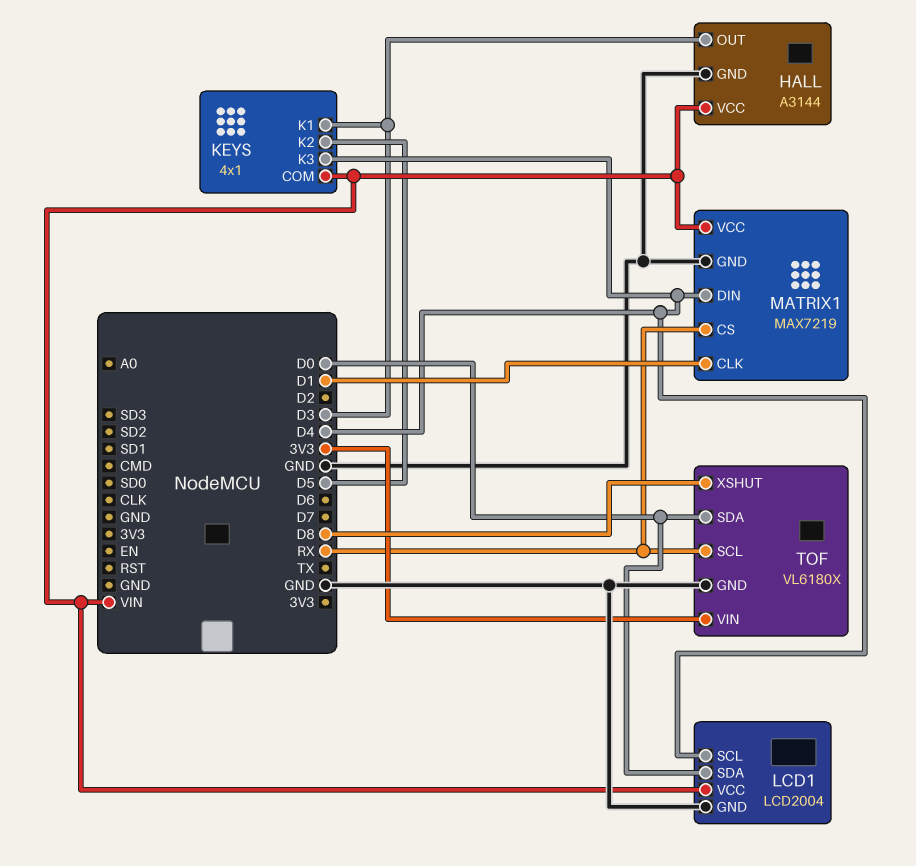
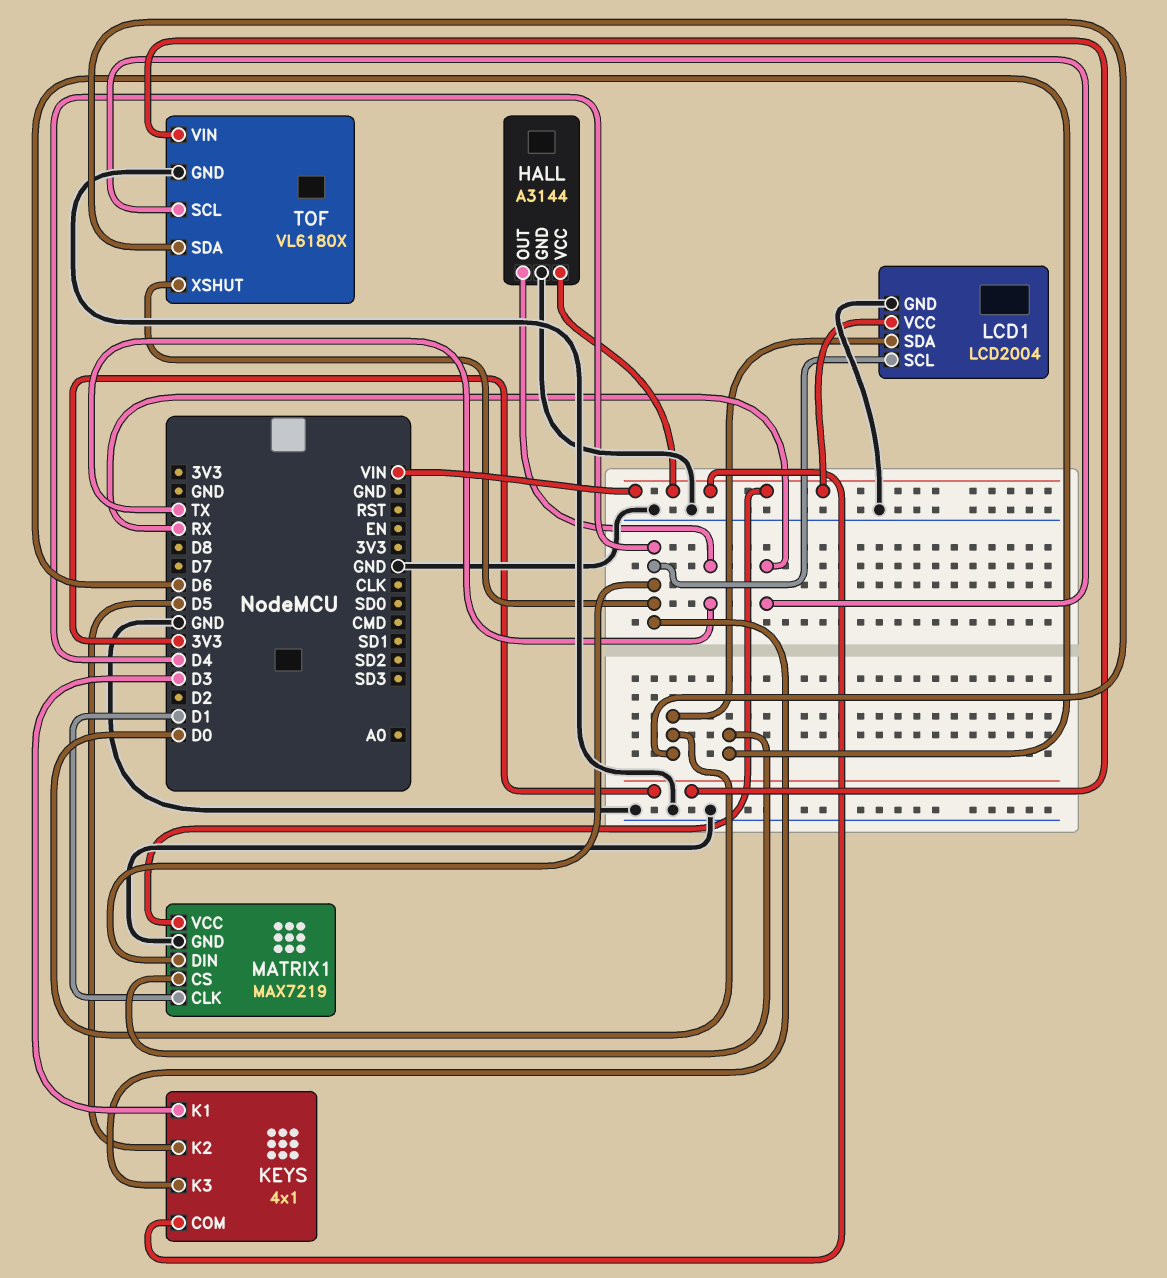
HALL pin OUT: D3 -> TX
MATRIX1 pin CS: RX -> D6
TOF pin XSHUT: D8 -> D4

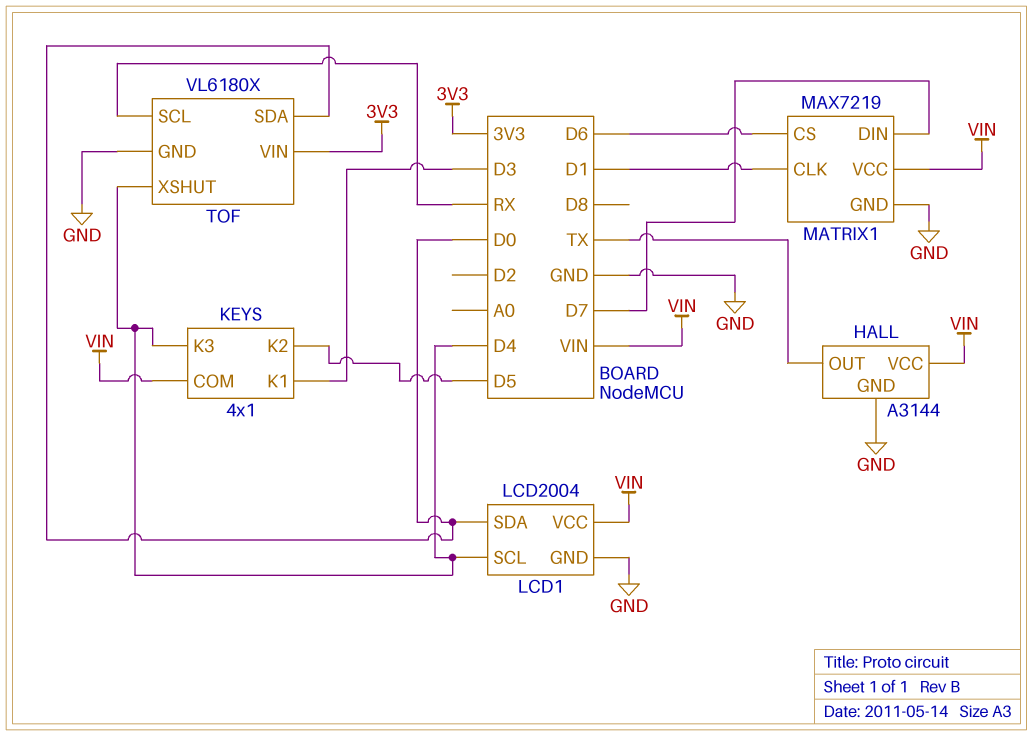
MATRIX1 pin DIN: D4 -> D7

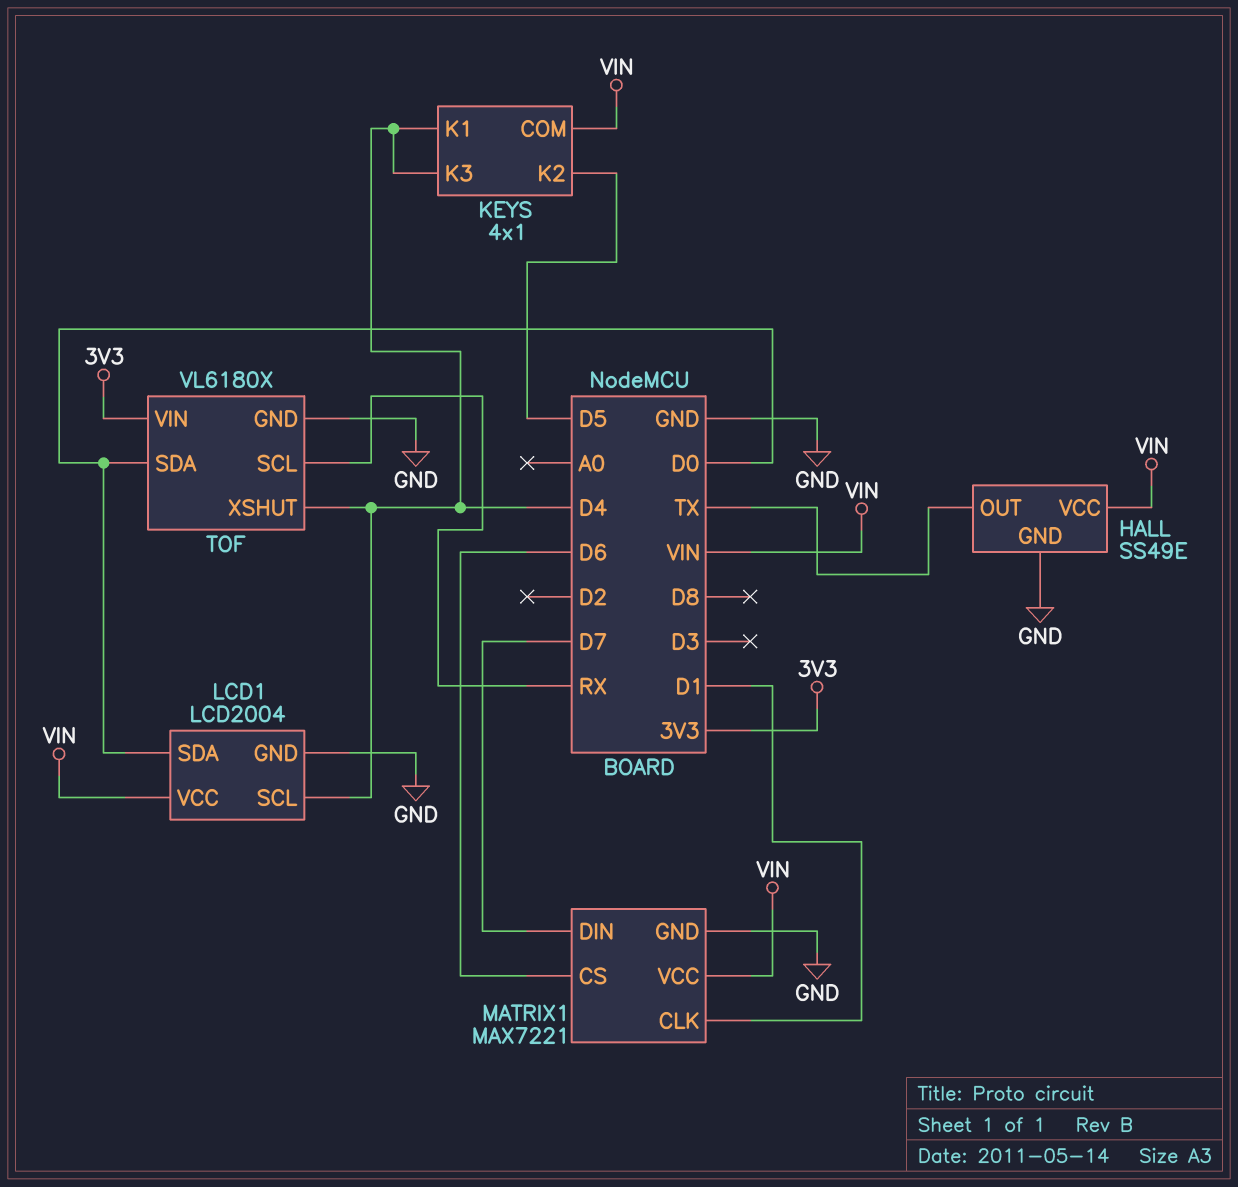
HALL: A3144 -> SS49E
KEYS pin K1: D3 -> D4
MATRIX1: MAX7219 -> MAX7221

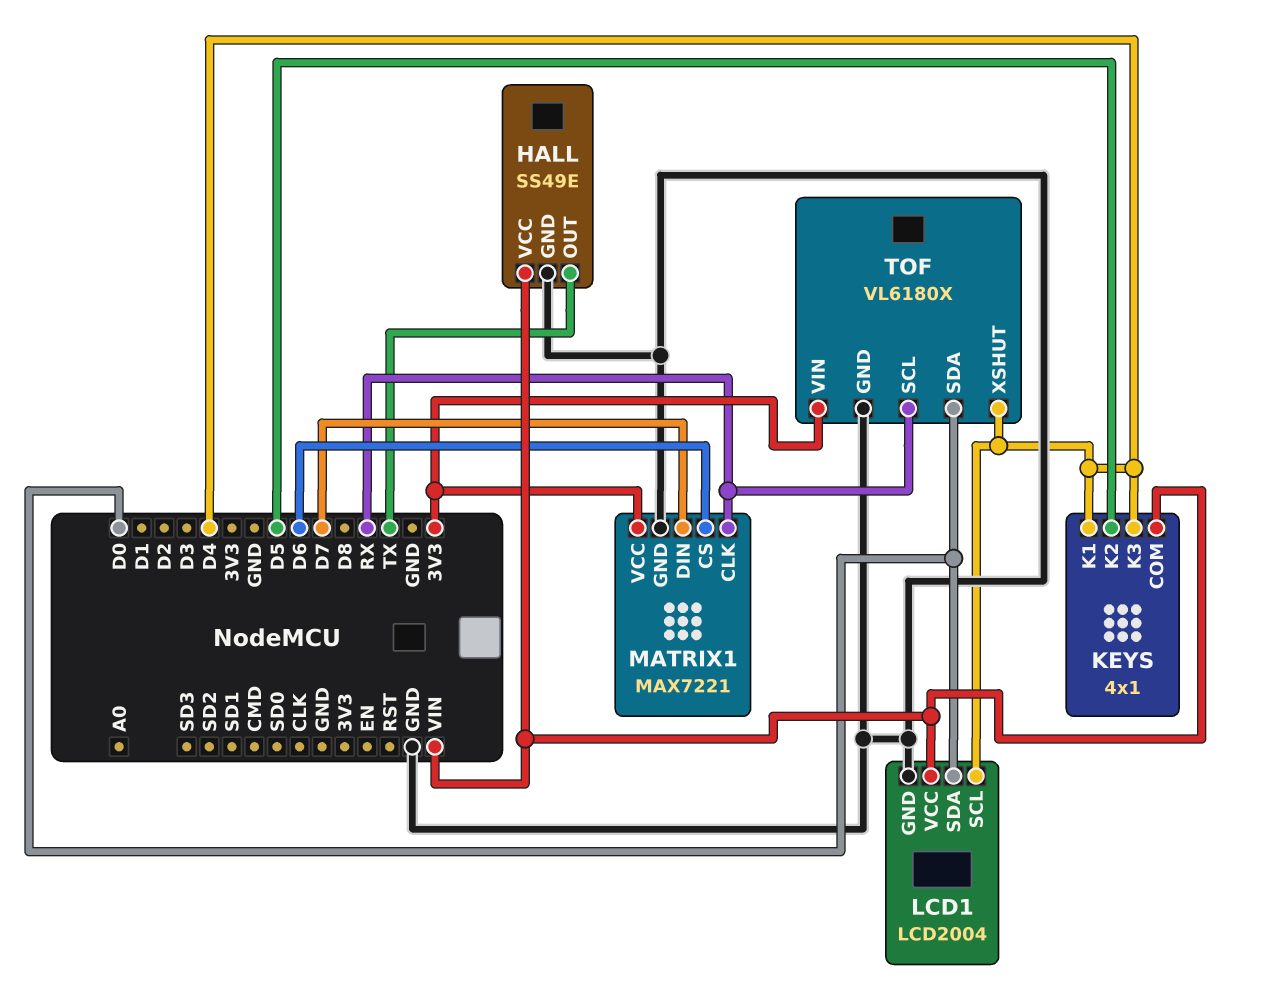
MATRIX1 pin CLK: D1 -> RX
MATRIX1 pin VCC: VIN -> 3V3

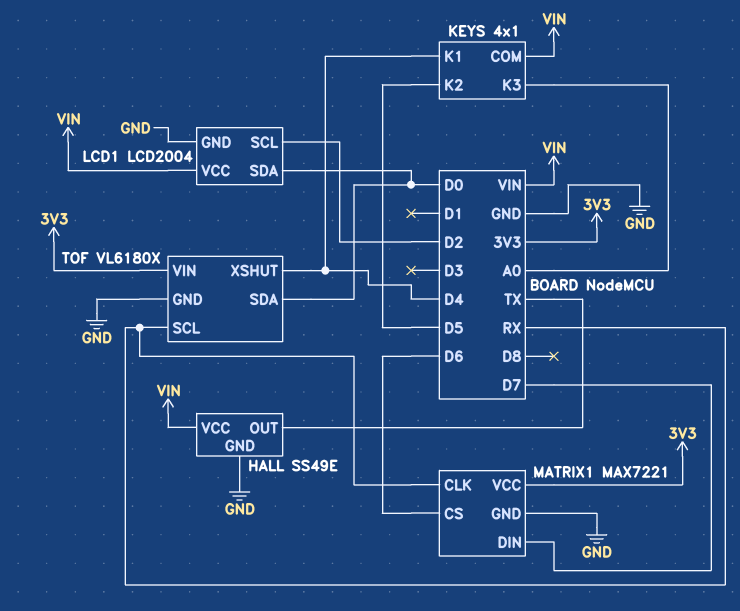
KEYS pin K3: D4 -> A0
LCD1 pin SCL: D4 -> D2

